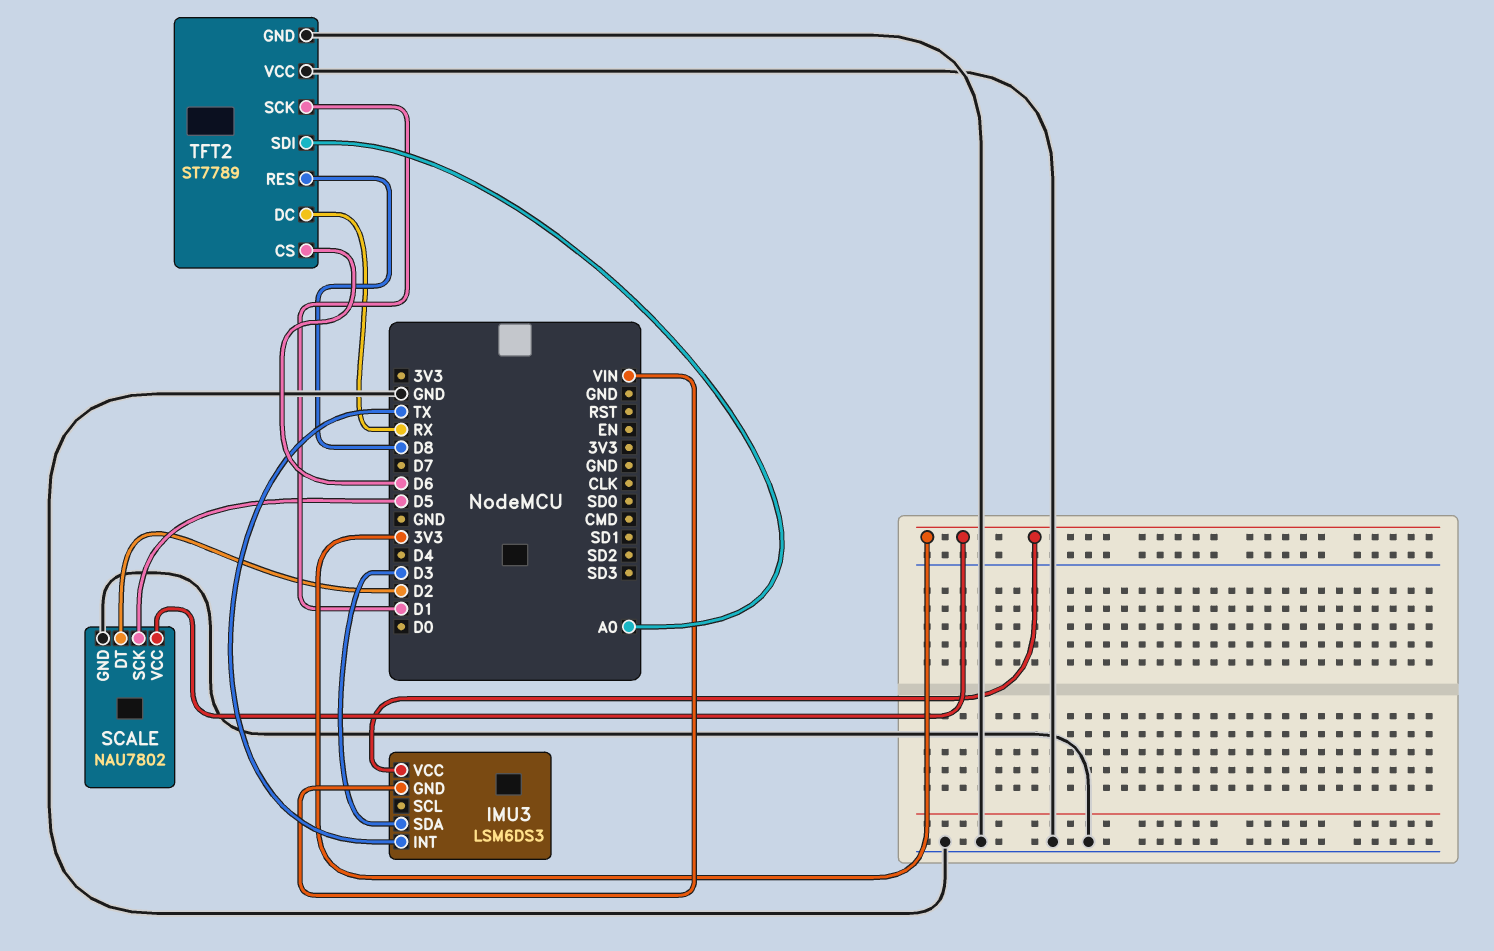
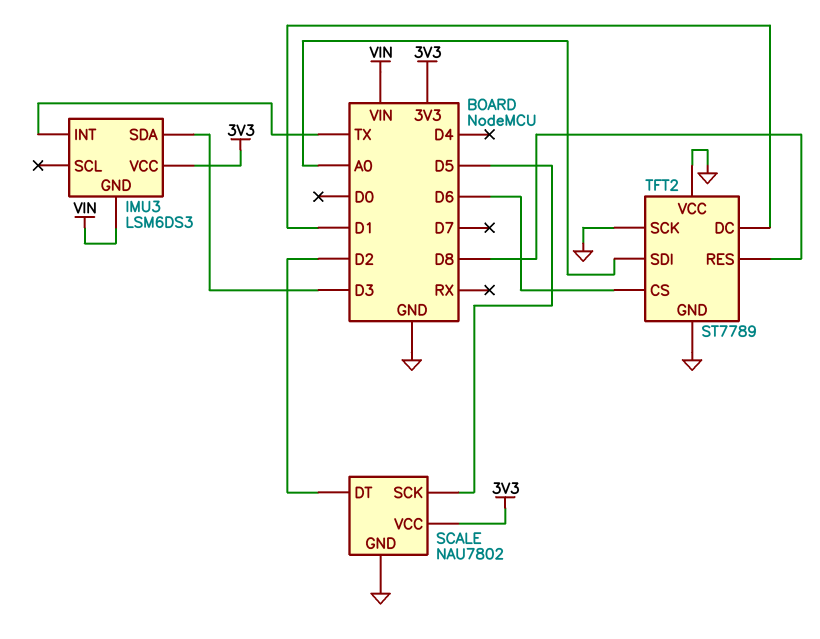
TFT2 pin DC: RX -> D1
TFT2 pin SCK: D1 -> GND

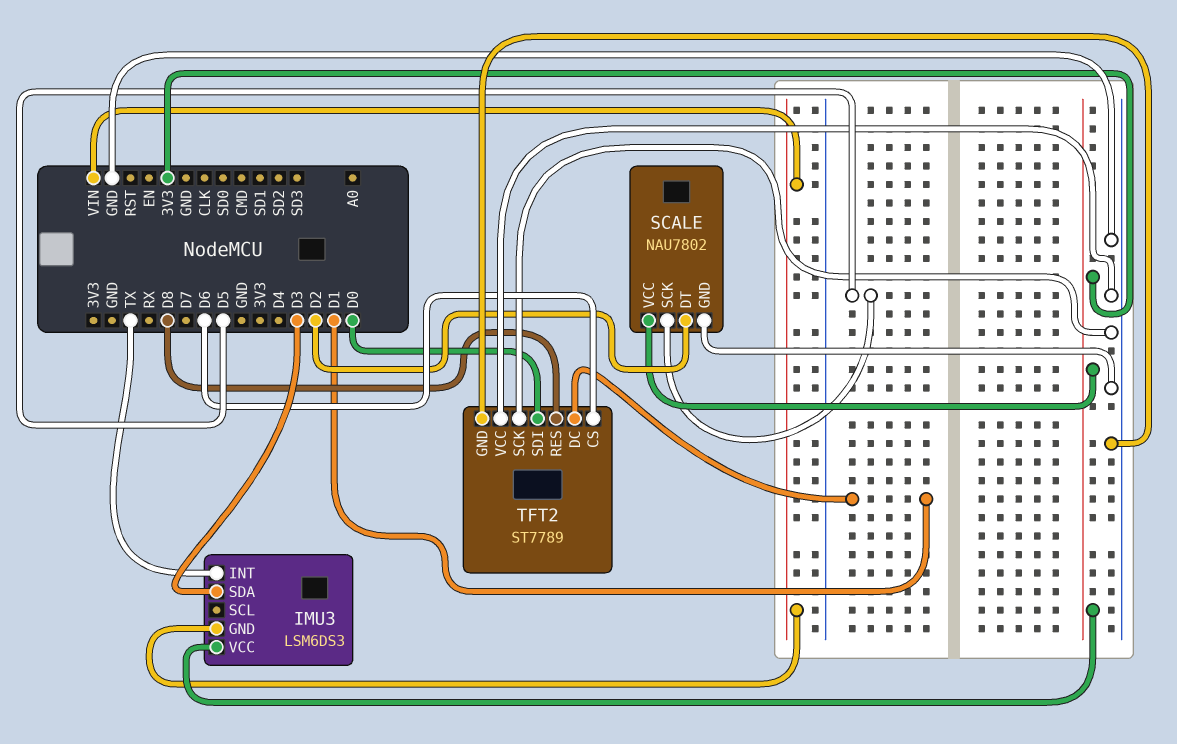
TFT2 pin SDI: A0 -> D0

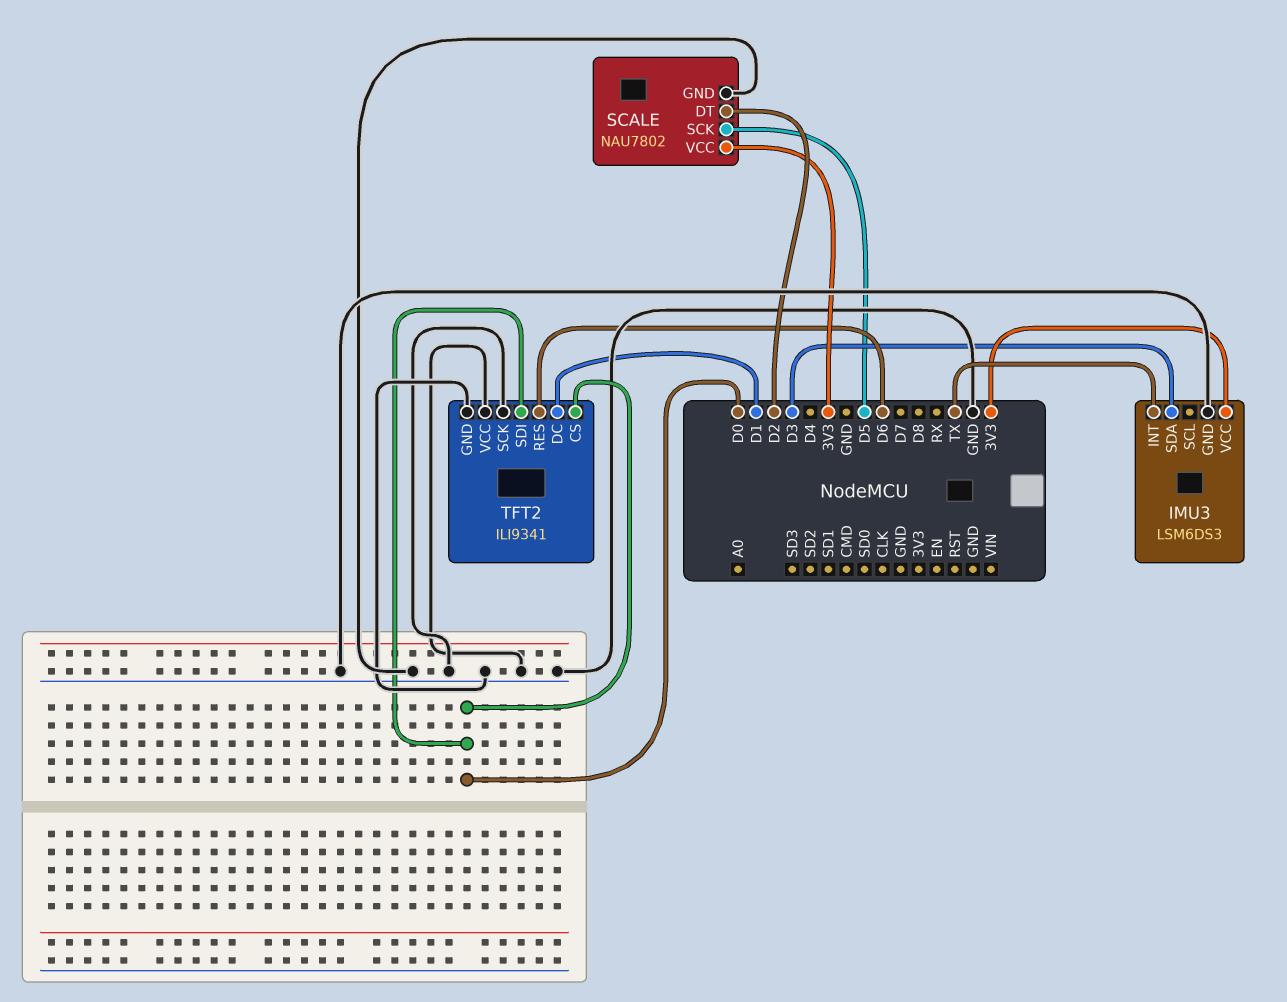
IMU3 pin GND: VIN -> GND
TFT2: ST7789 -> ILI9341
TFT2 pin CS: D6 -> D0
TFT2 pin RES: D8 -> D6

